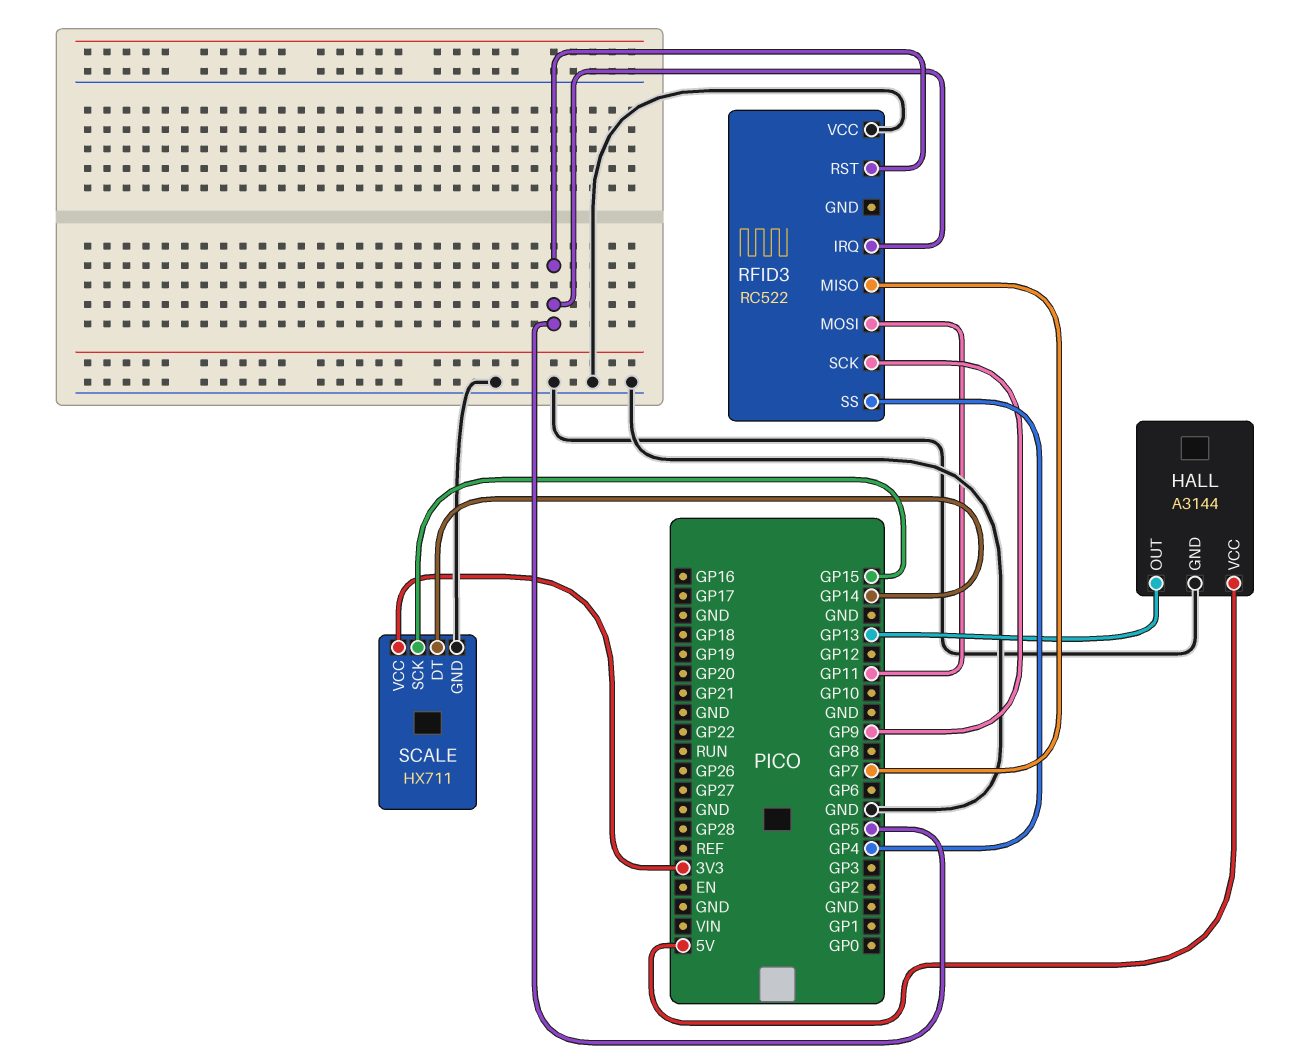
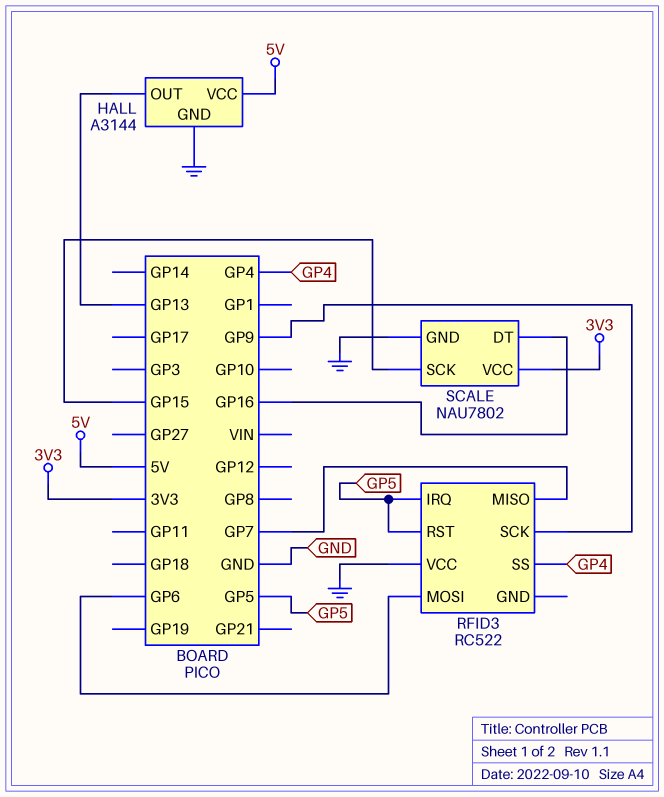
RFID3 pin MOSI: GP11 -> GP6
SCALE: HX711 -> NAU7802
SCALE pin DT: GP14 -> GP16

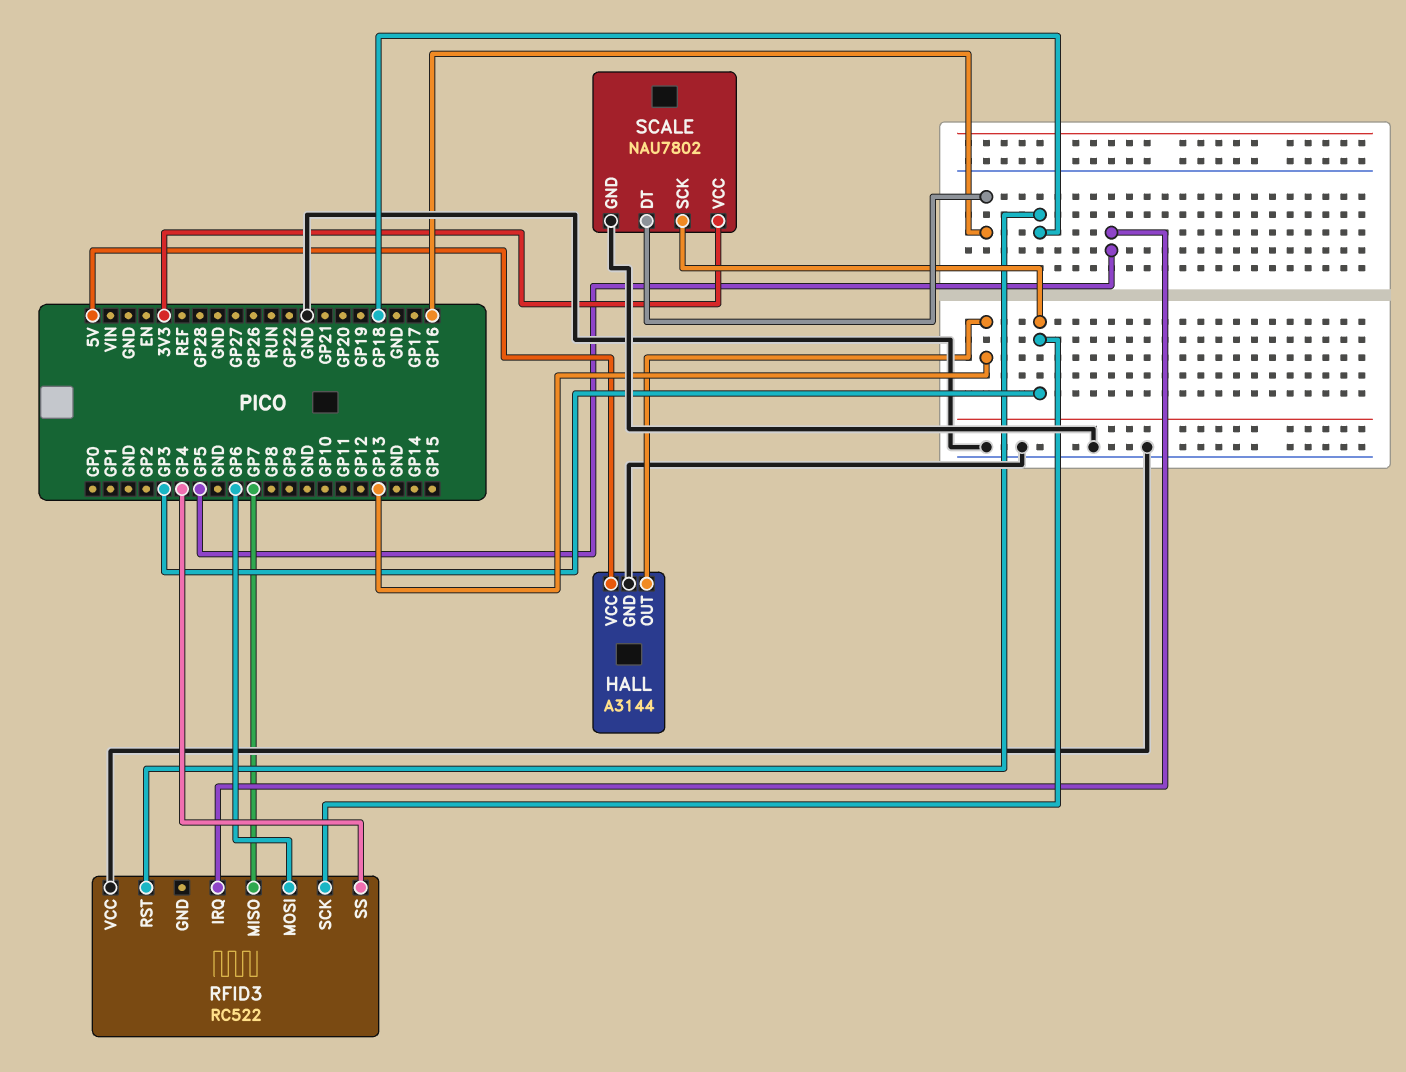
RFID3 pin RST: GP5 -> GP18
RFID3 pin SCK: GP9 -> GP3
SCALE pin SCK: GP15 -> GP3

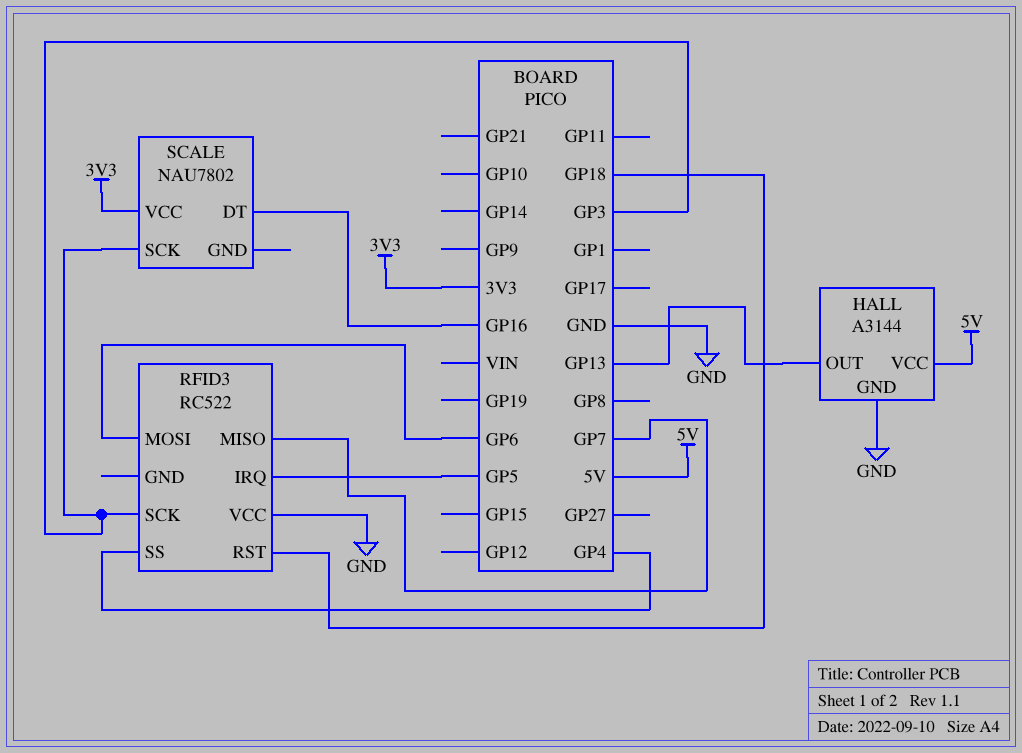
SCALE pin GND: GND -> none

